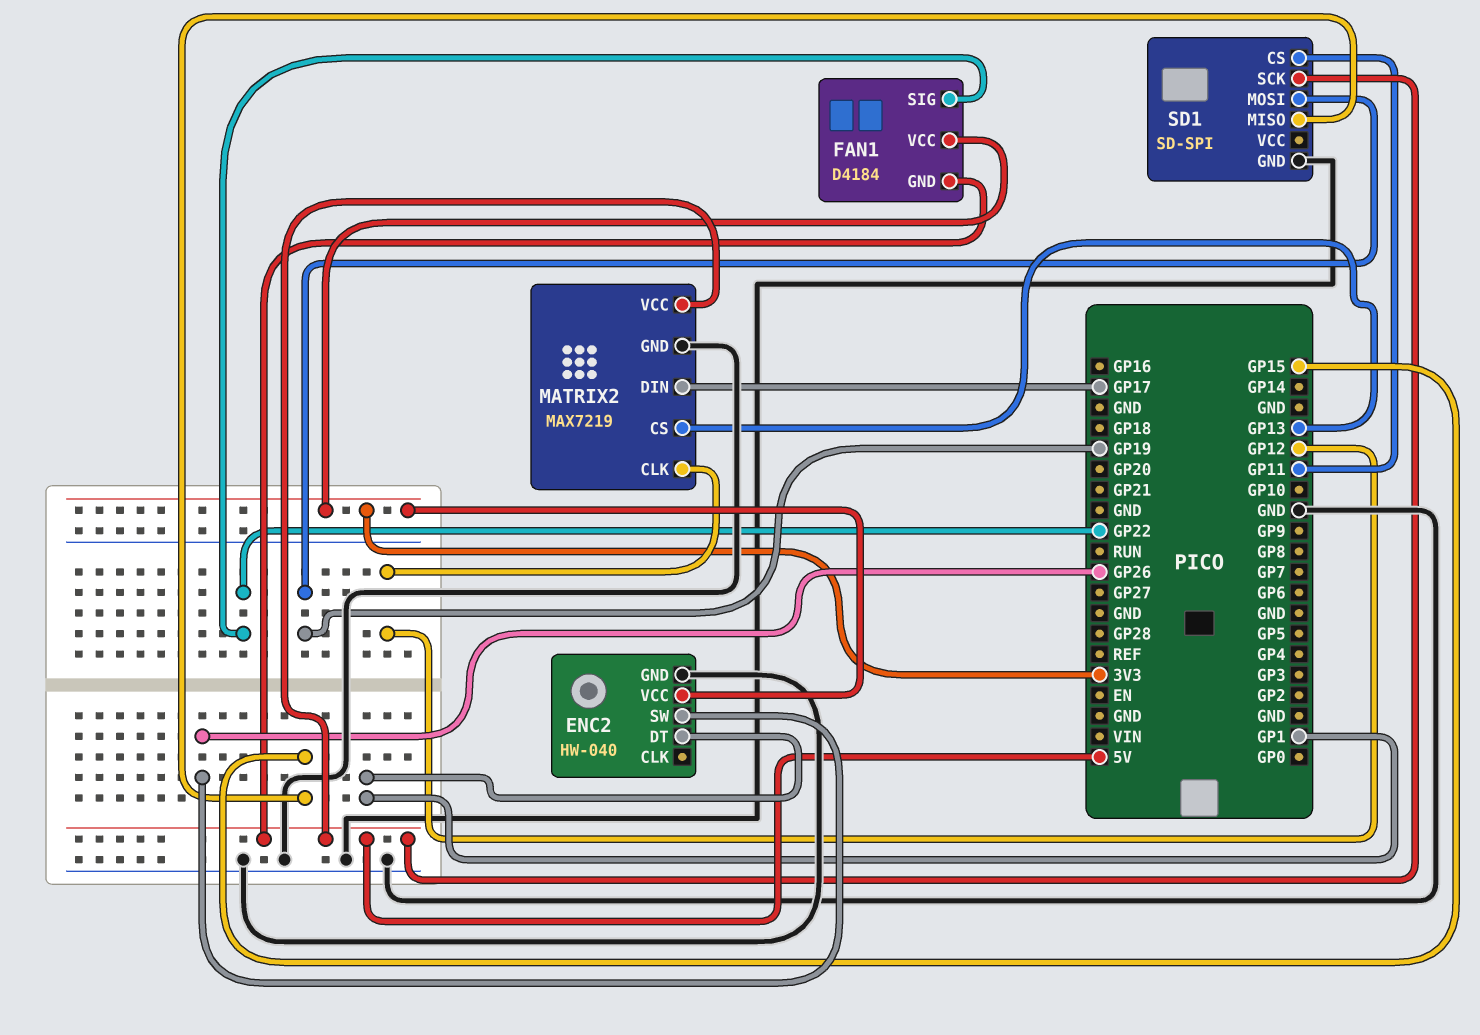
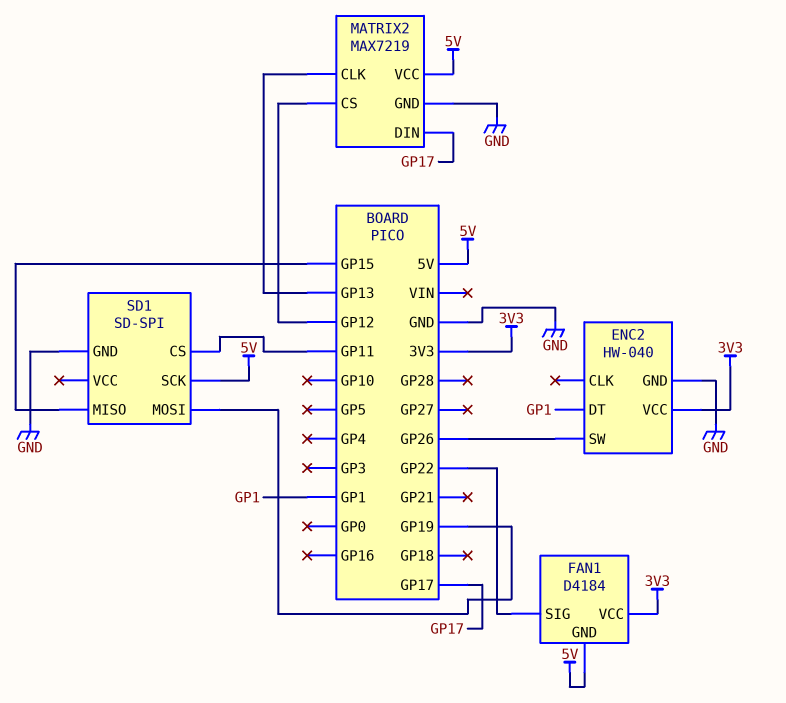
MATRIX2 pin CLK: GP12 -> GP13
MATRIX2 pin CS: GP13 -> GP12

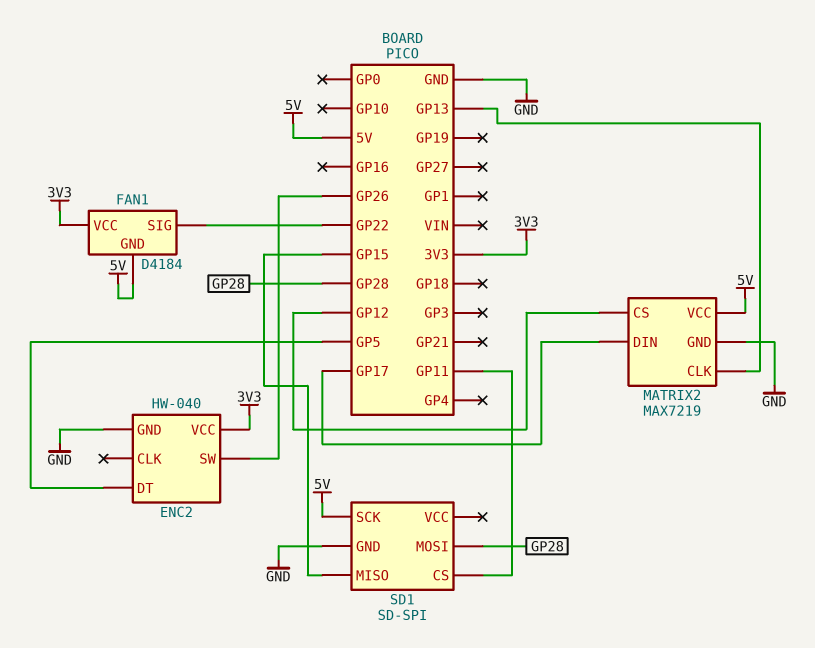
ENC2 pin DT: GP1 -> GP5
SD1 pin MOSI: GP19 -> GP28

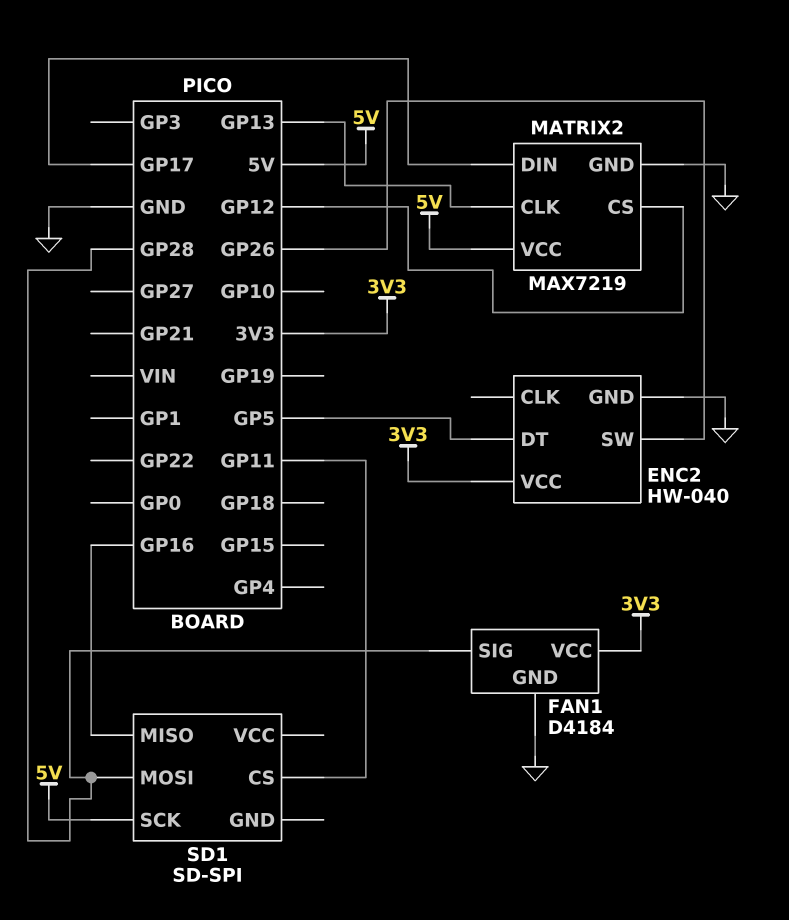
FAN1 pin GND: 5V -> GND
FAN1 pin SIG: GP22 -> GP28
SD1 pin GND: GND -> none
SD1 pin MISO: GP15 -> GP16

